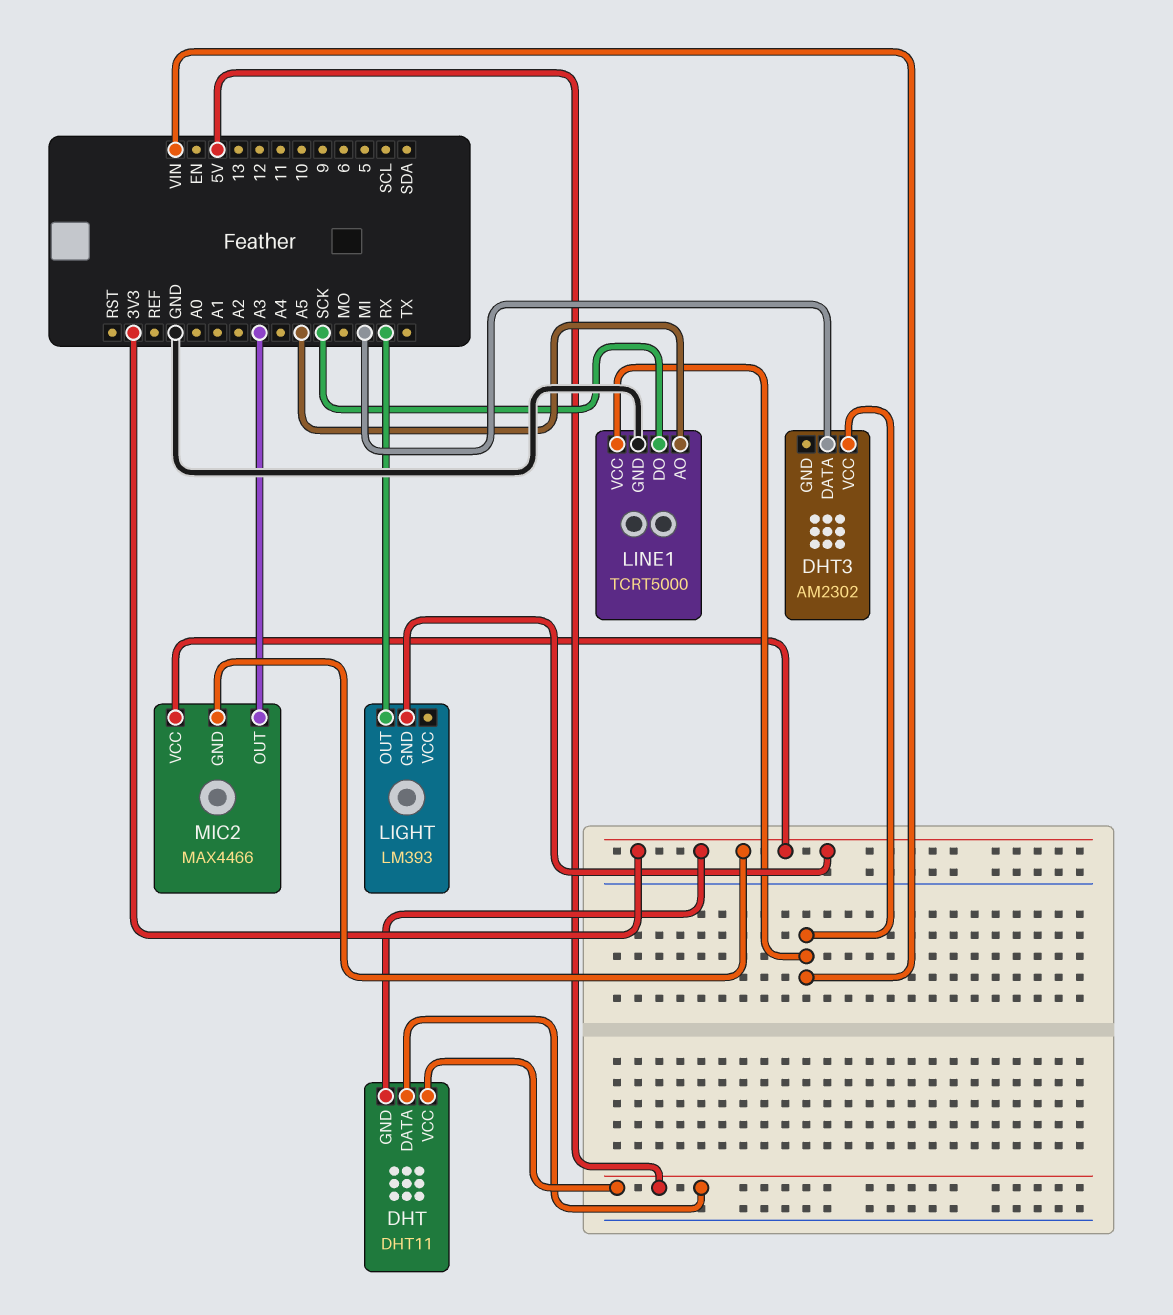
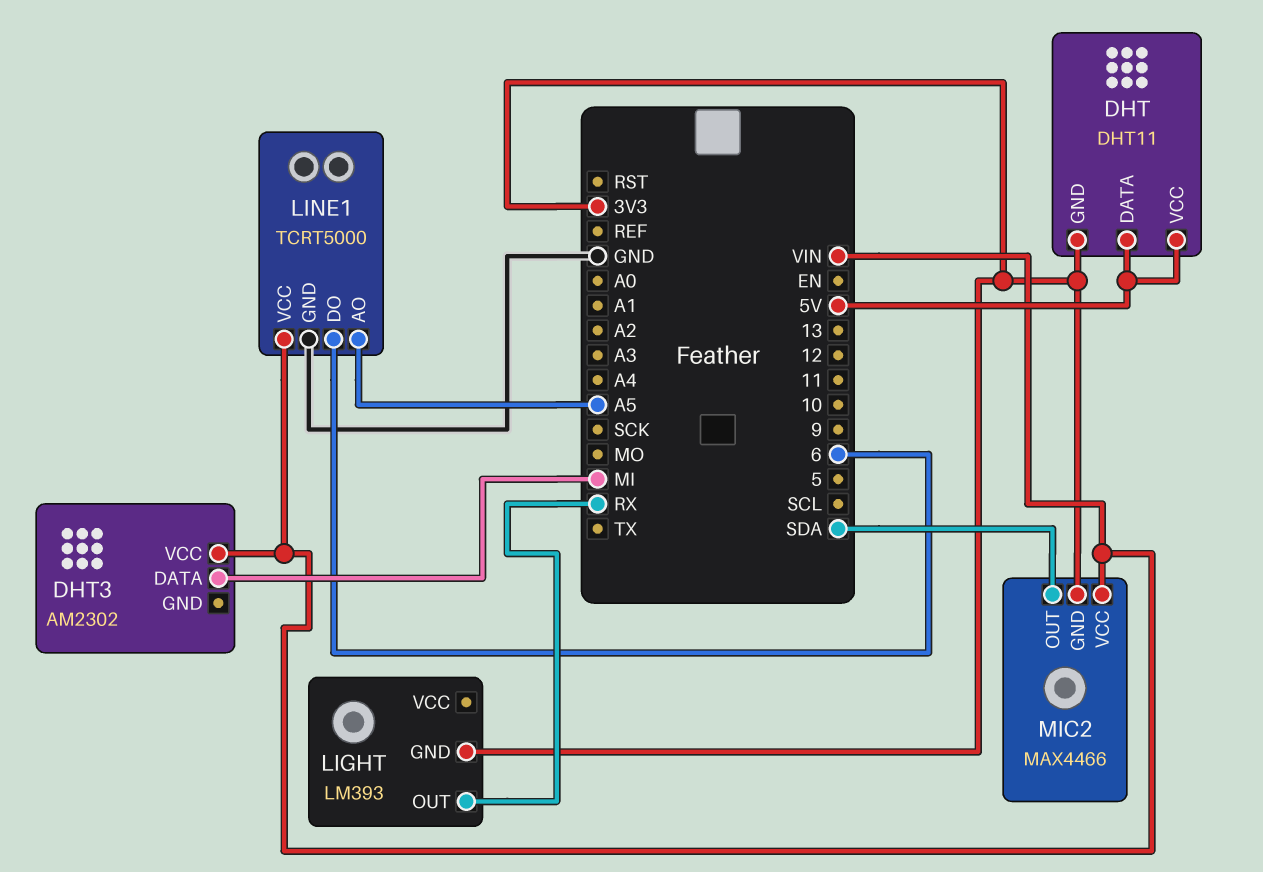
LINE1 pin DO: SCK -> 6
MIC2 pin OUT: A3 -> SDA
MIC2 pin VCC: 3V3 -> VIN

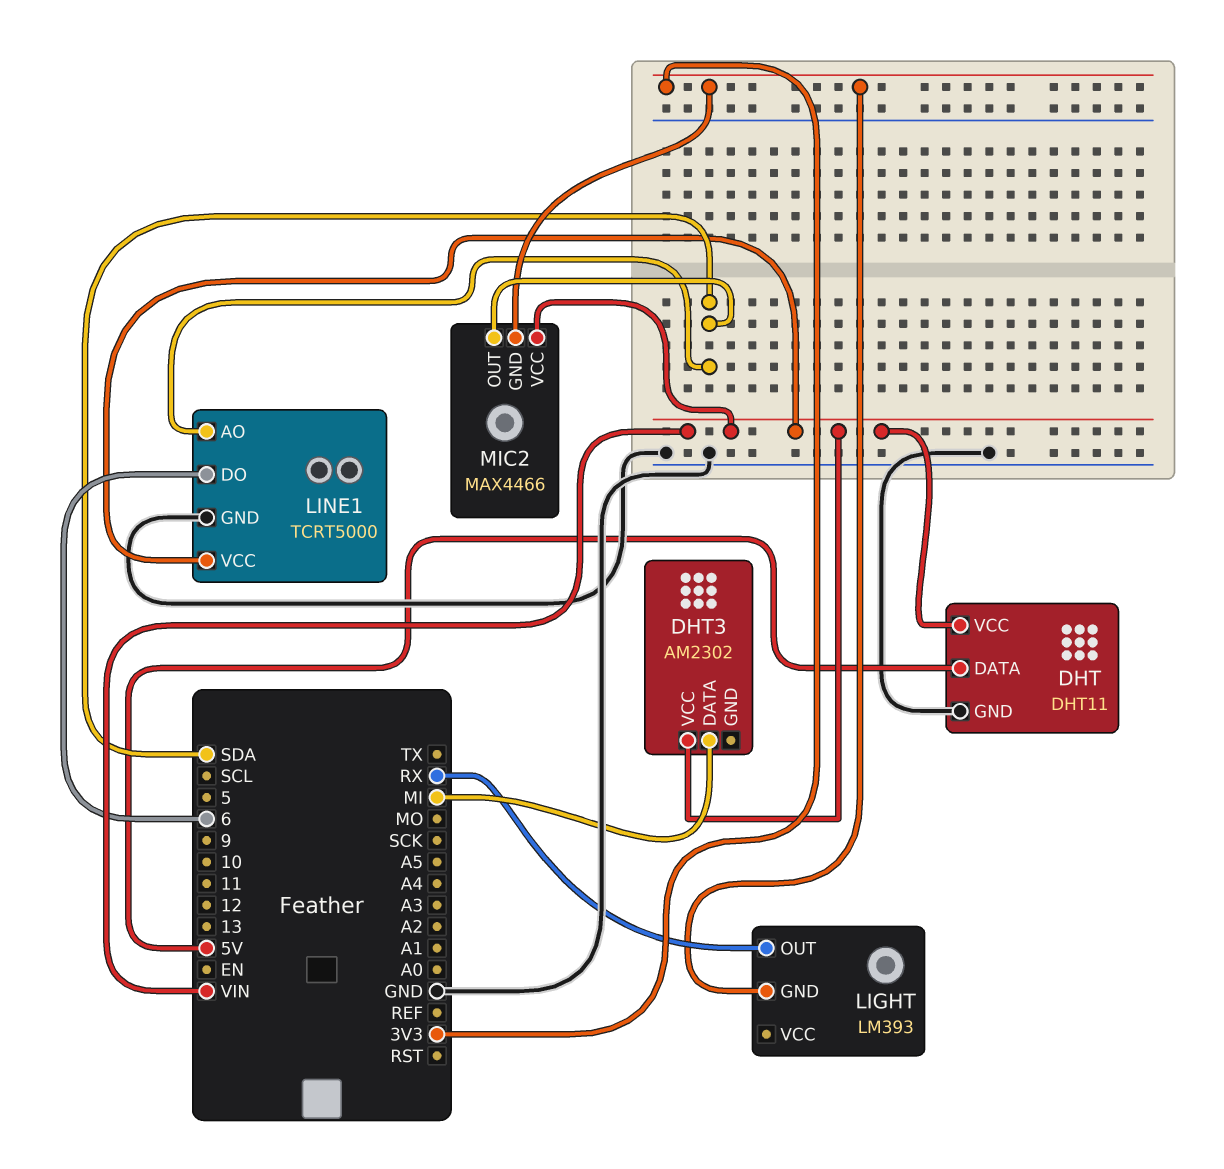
DHT pin GND: 3V3 -> GND
DHT pin VCC: 5V -> VIN
LINE1 pin AO: A5 -> SDA

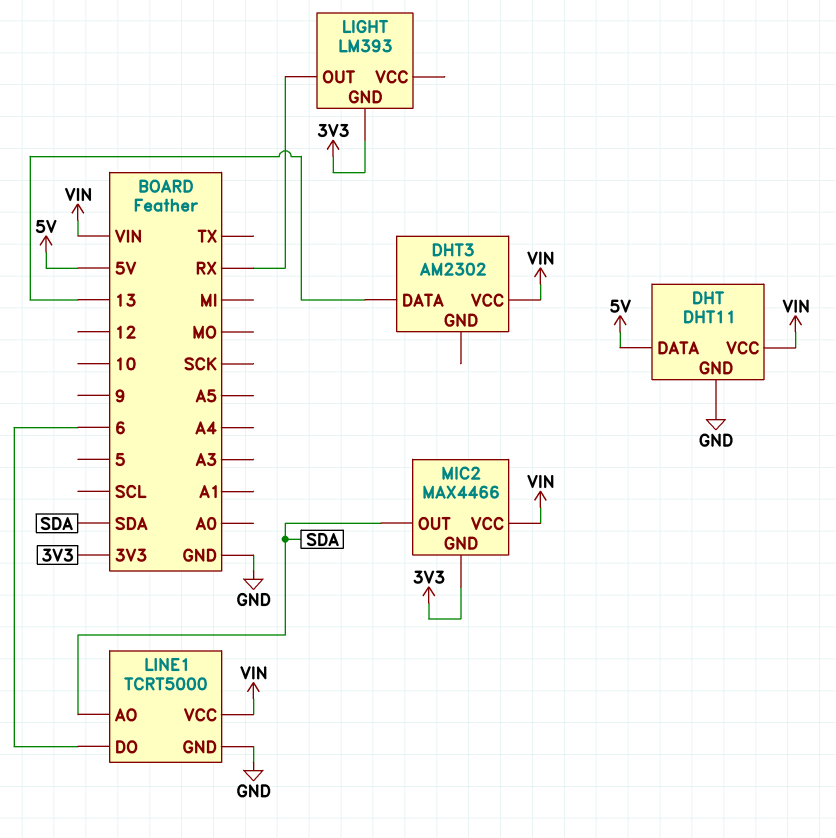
DHT3 pin DATA: MI -> 13

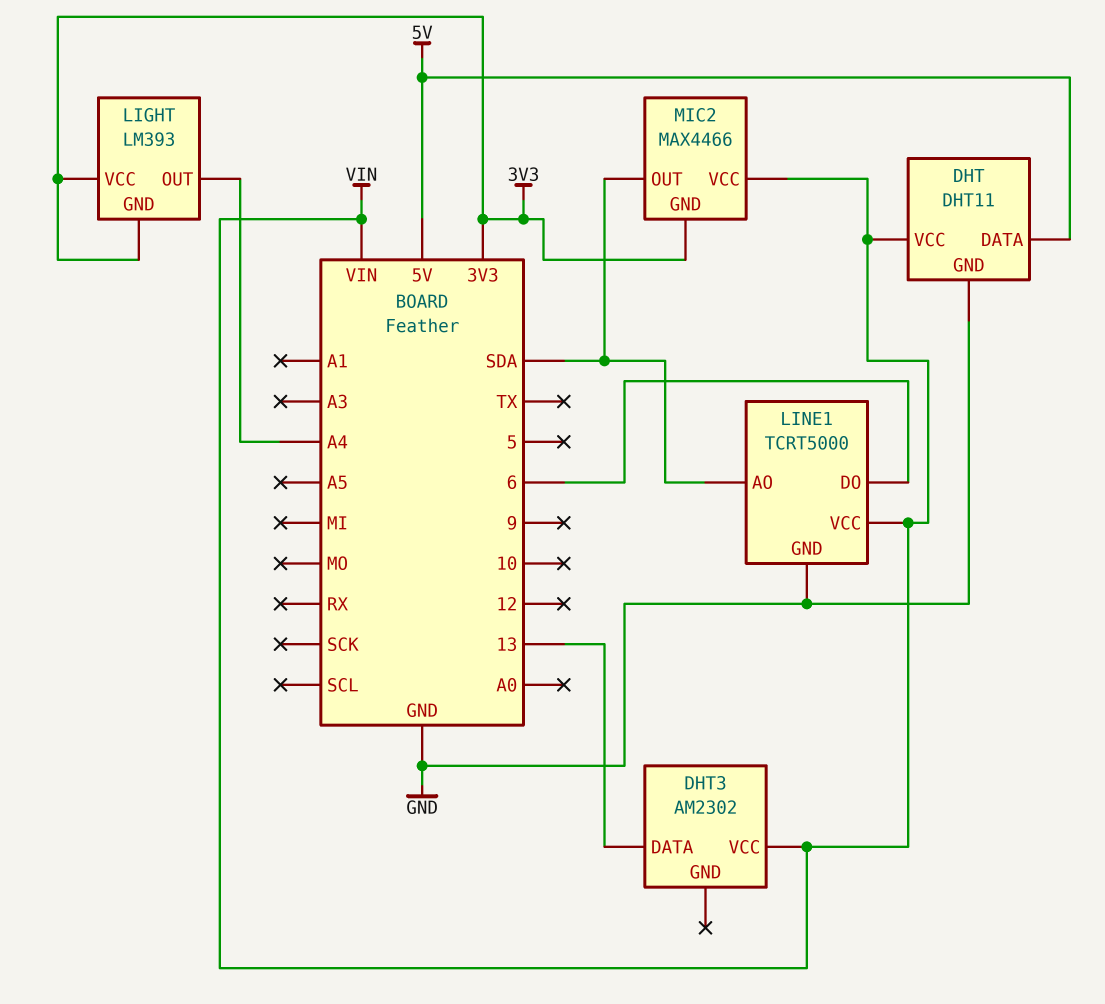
LIGHT pin OUT: RX -> A4
LIGHT pin VCC: none -> 3V3

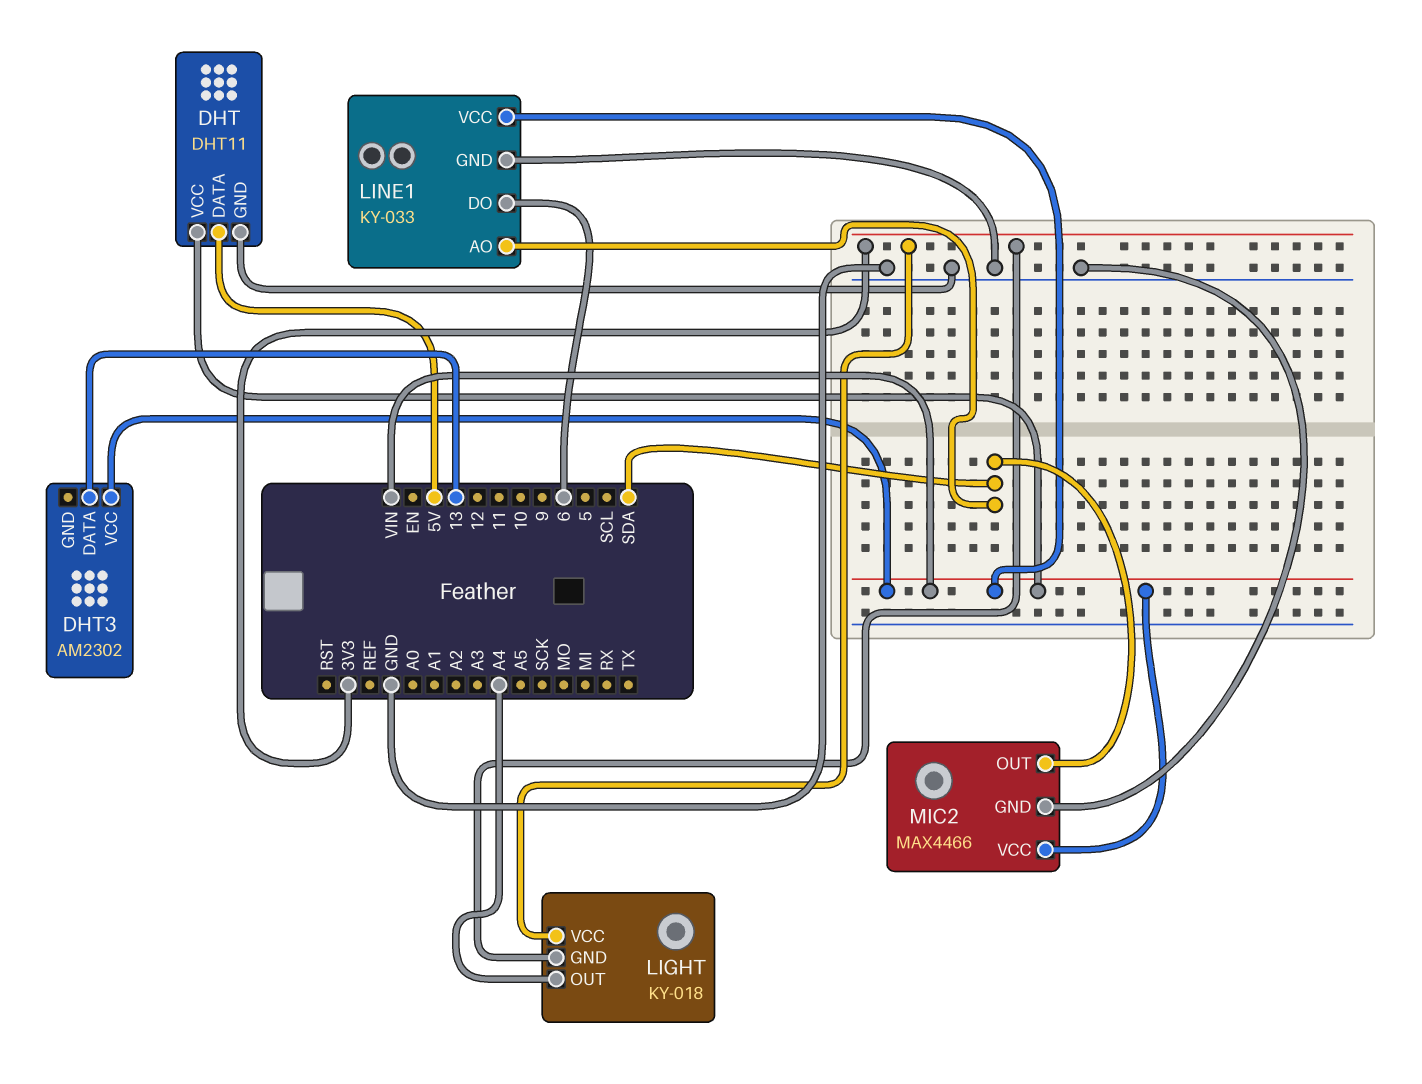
LIGHT: LM393 -> KY-018
LINE1: TCRT5000 -> KY-033
MIC2 pin GND: 3V3 -> GND

